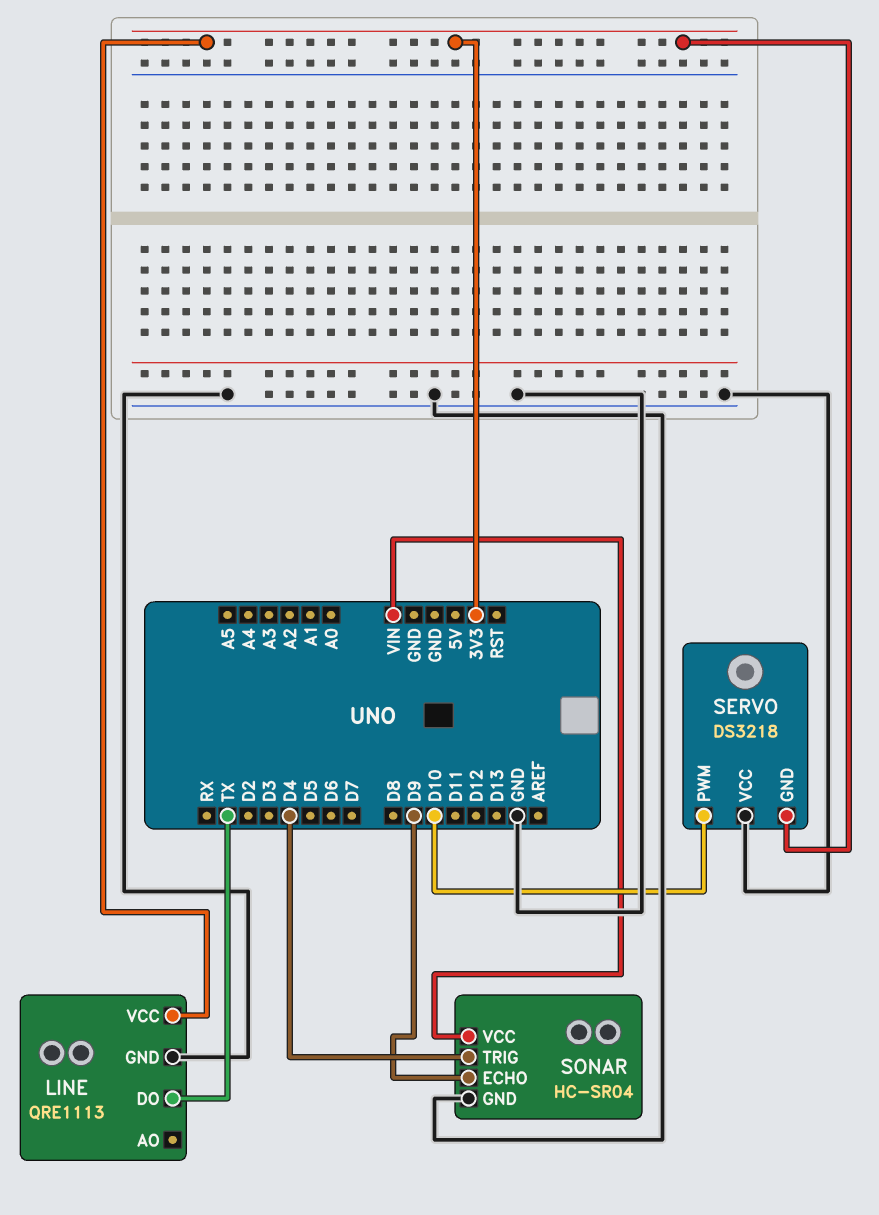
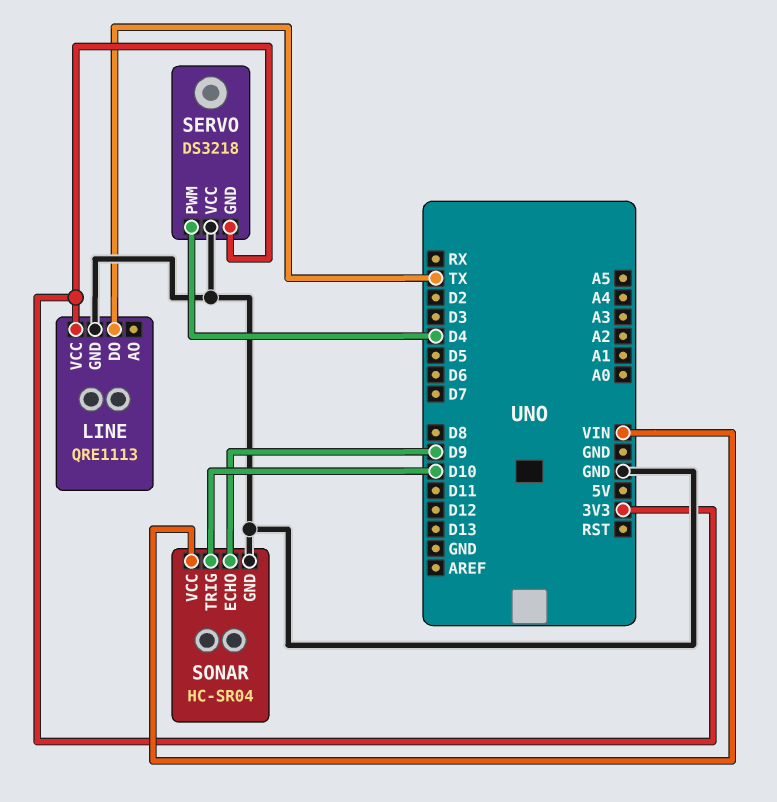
SERVO pin PWM: D10 -> D4
SONAR pin TRIG: D4 -> D10

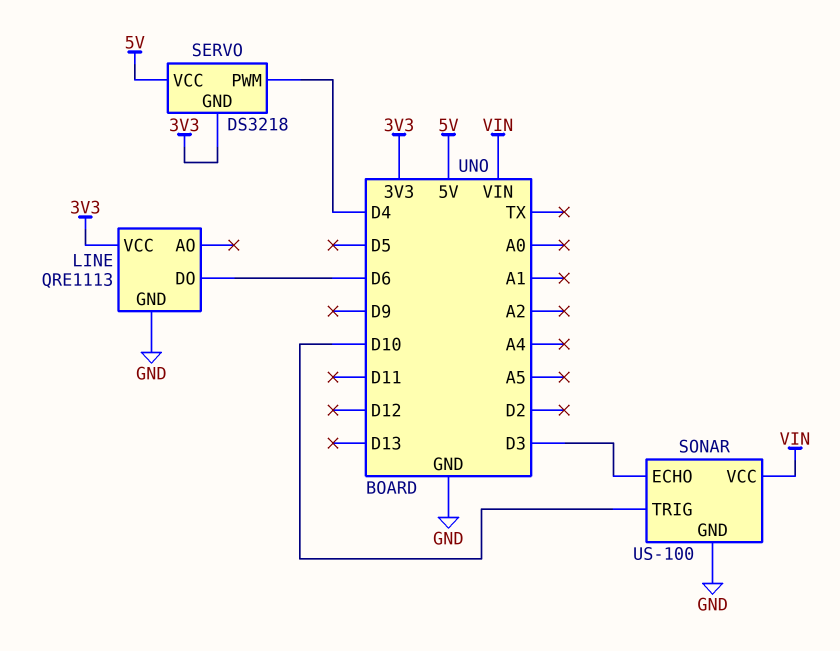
LINE pin DO: TX -> D6
SERVO pin VCC: GND -> 5V
SONAR: HC-SR04 -> US-100
SONAR pin ECHO: D9 -> D3

